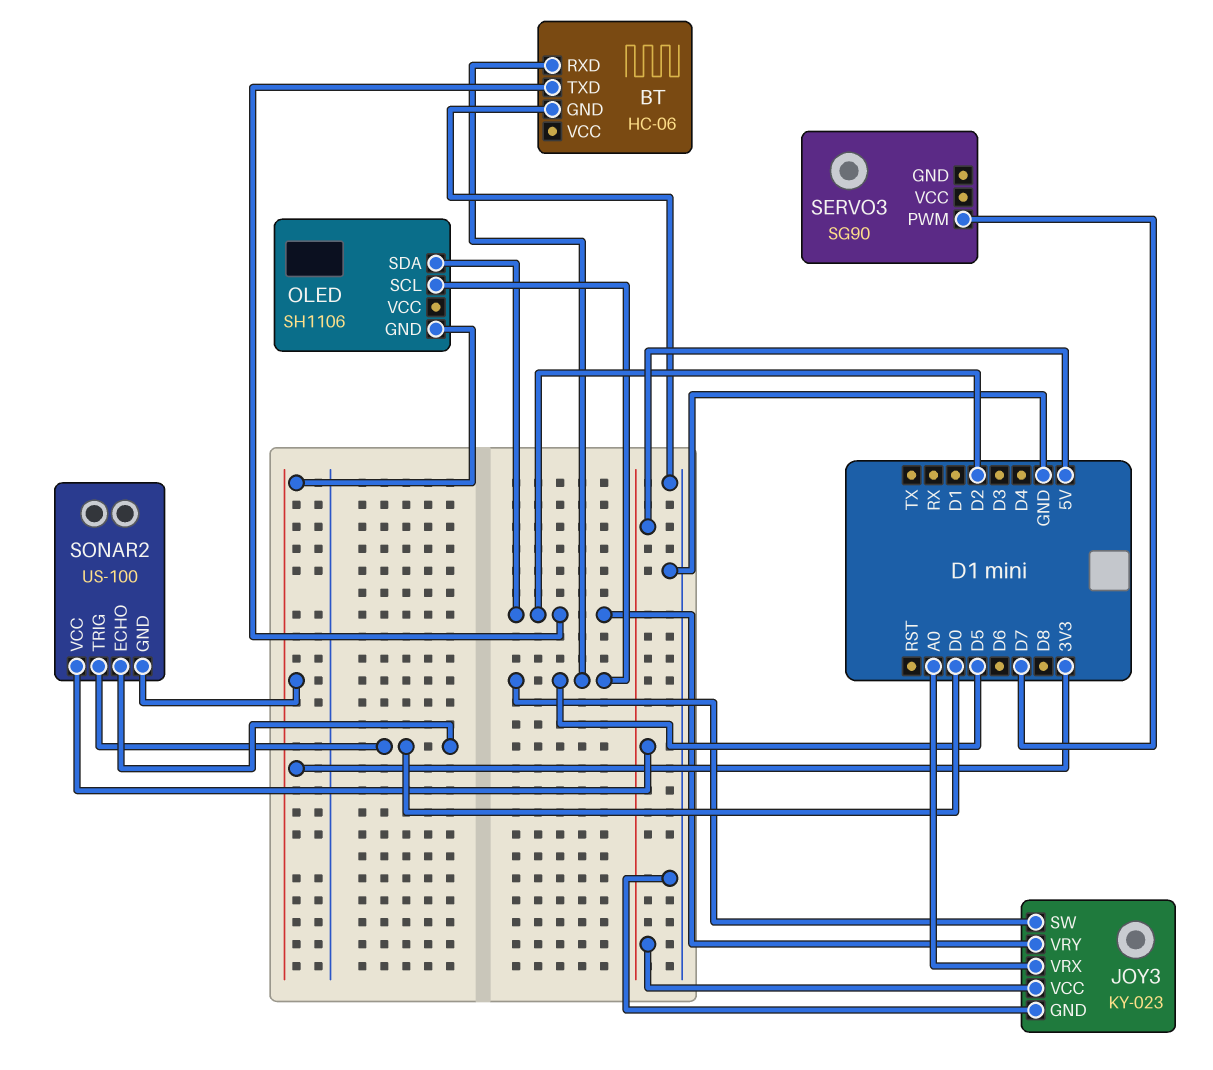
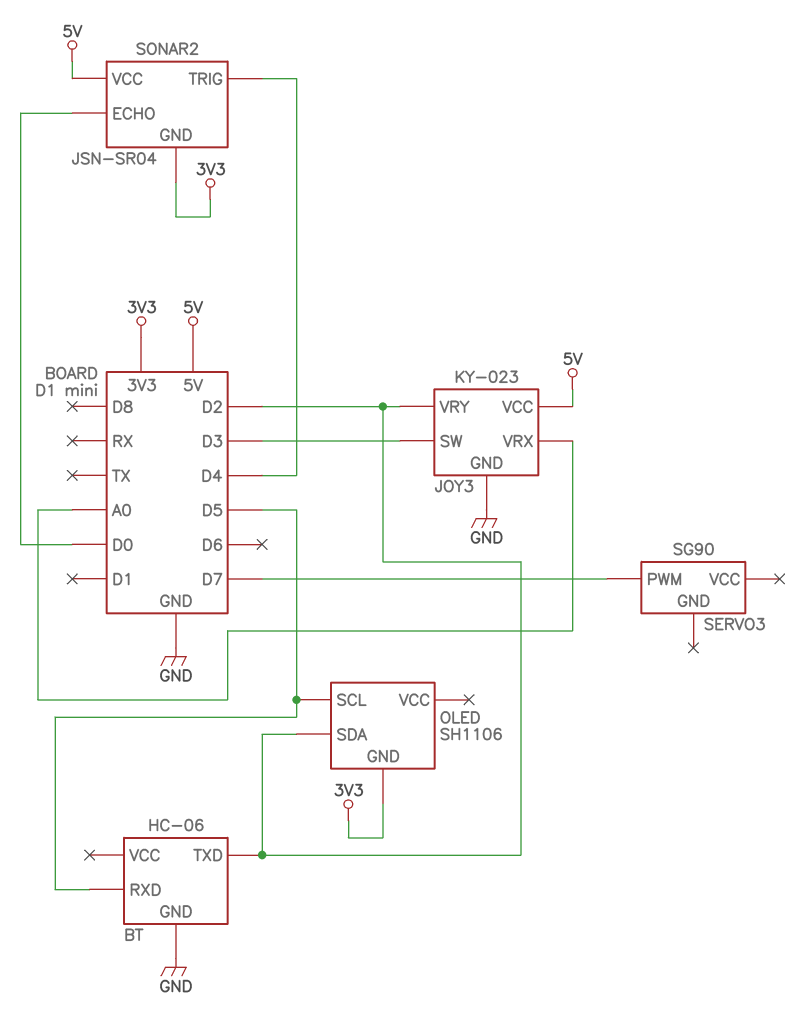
JOY3 pin SW: D5 -> D3
SONAR2: US-100 -> JSN-SR04
SONAR2 pin TRIG: D0 -> D4

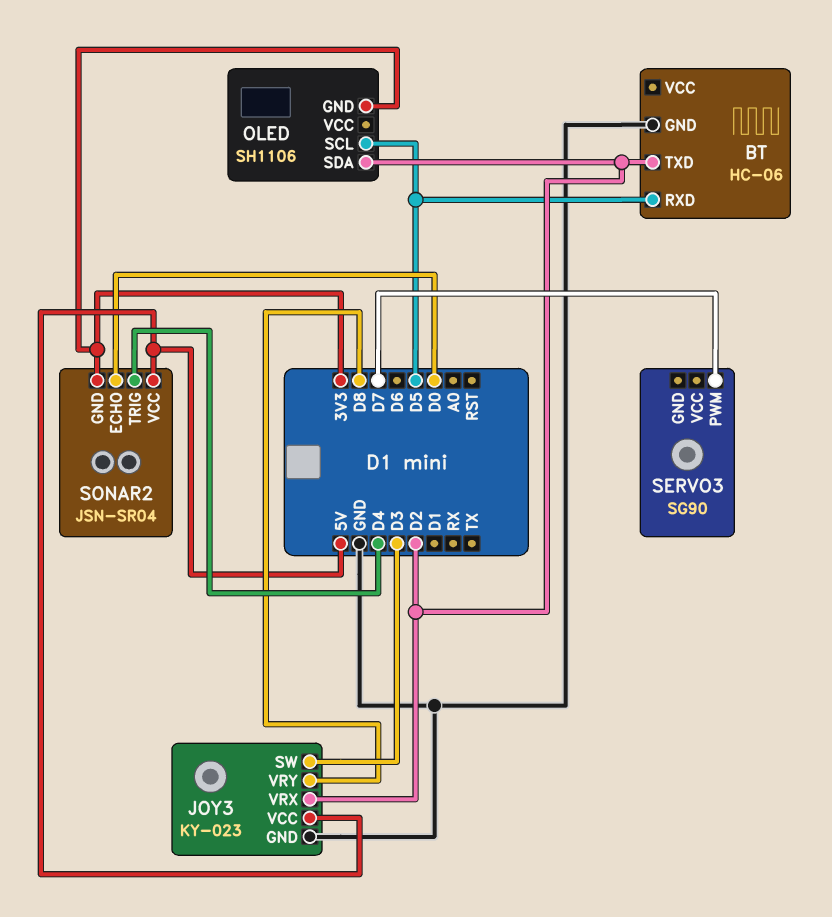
JOY3 pin VRX: A0 -> D2
JOY3 pin VRY: D2 -> D8

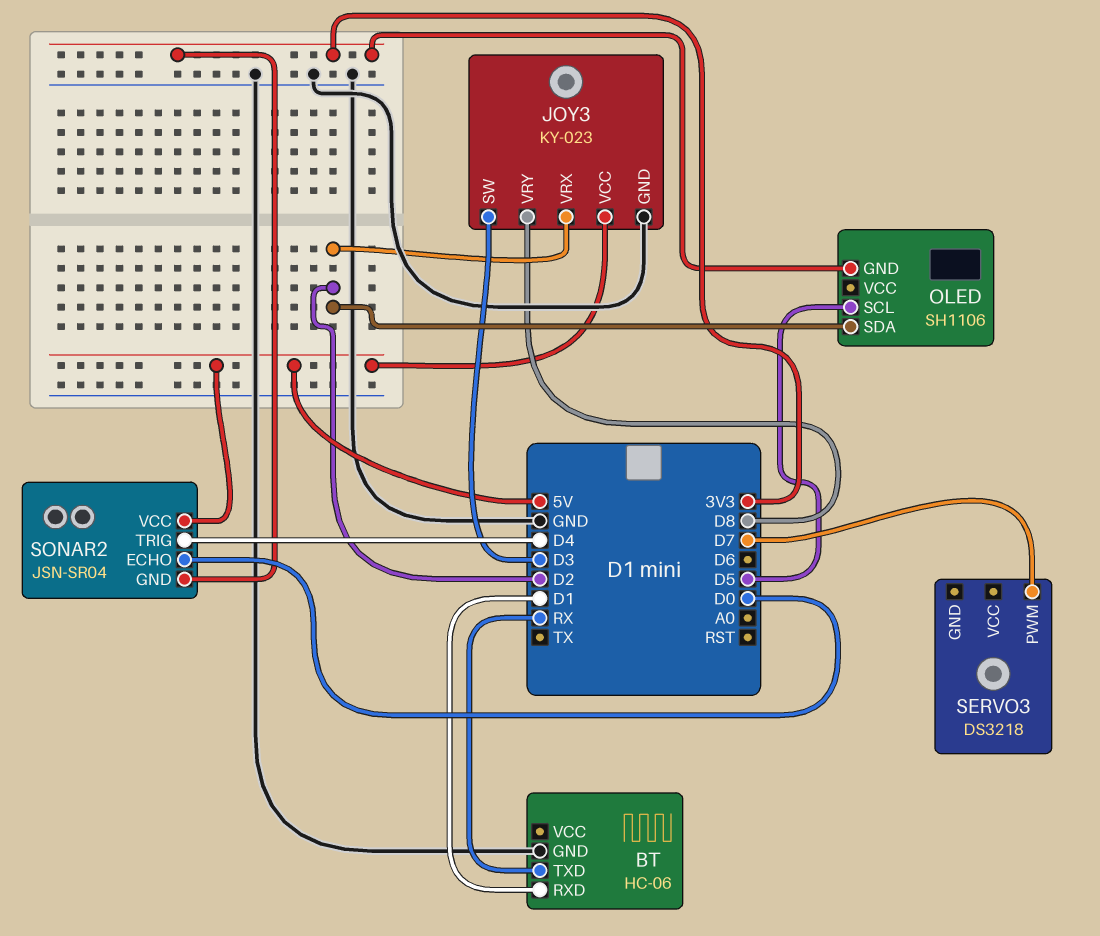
BT pin RXD: D5 -> D1
BT pin TXD: D2 -> RX
SERVO3: SG90 -> DS3218

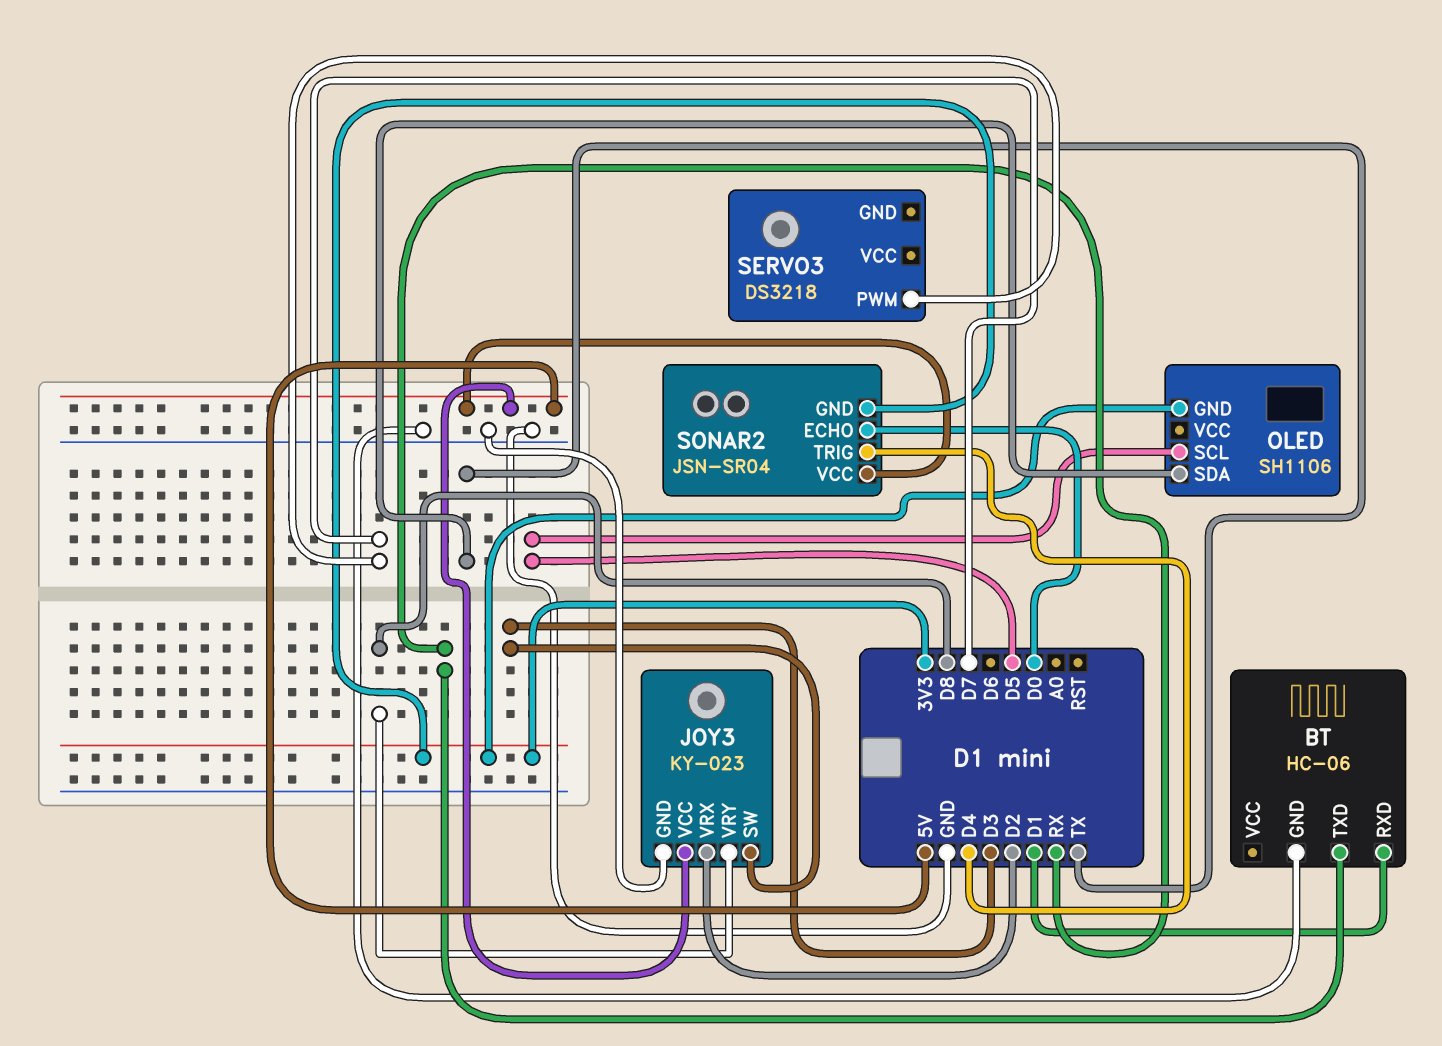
OLED pin SDA: D2 -> TX

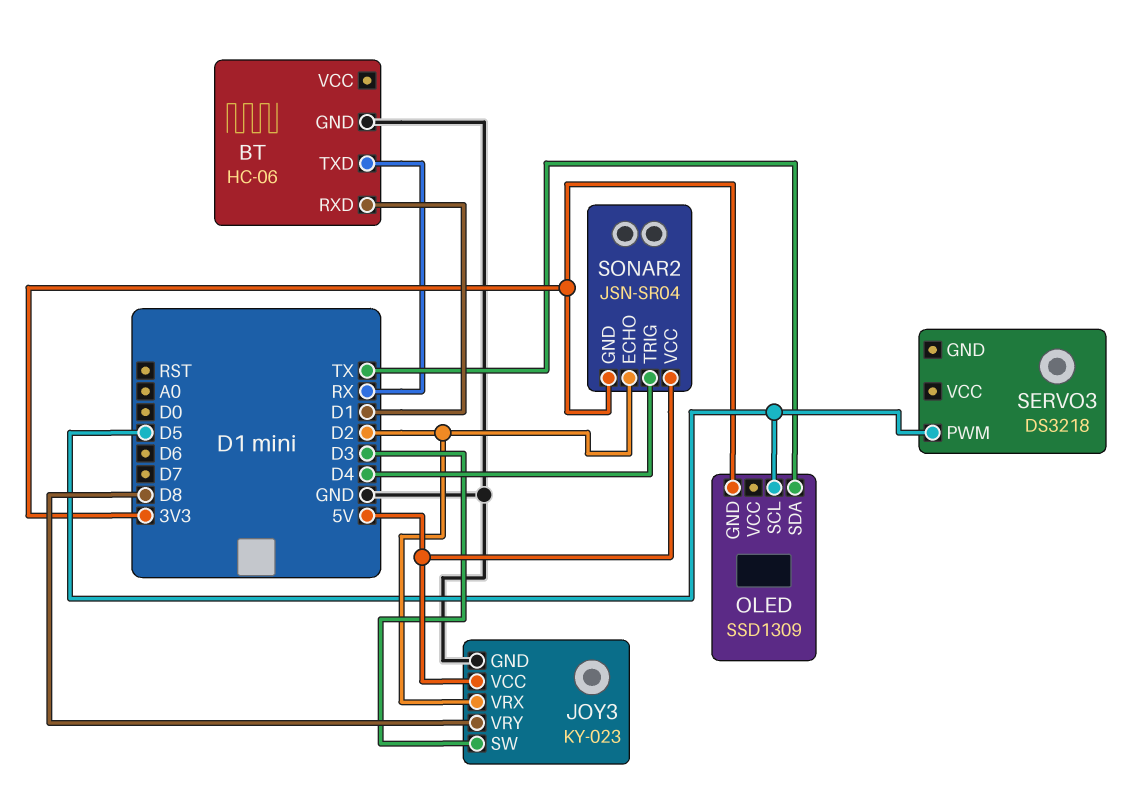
OLED: SH1106 -> SSD1309
SERVO3 pin PWM: D7 -> D5
SONAR2 pin ECHO: D0 -> D2

